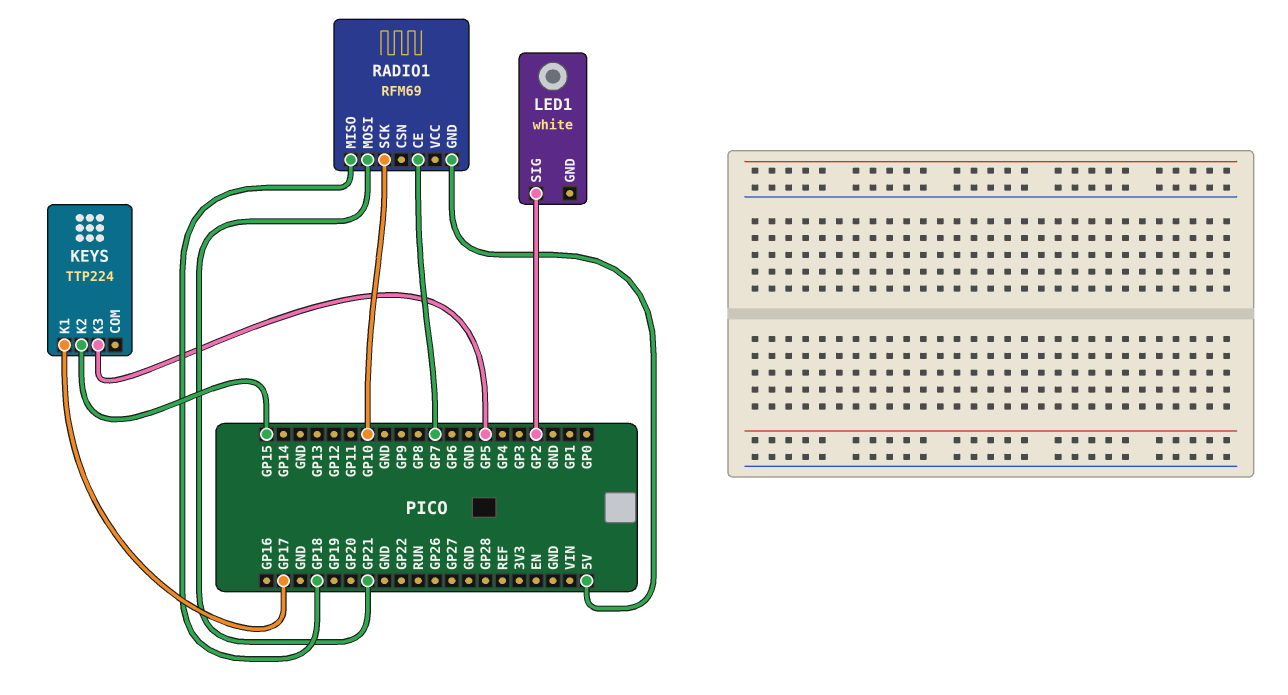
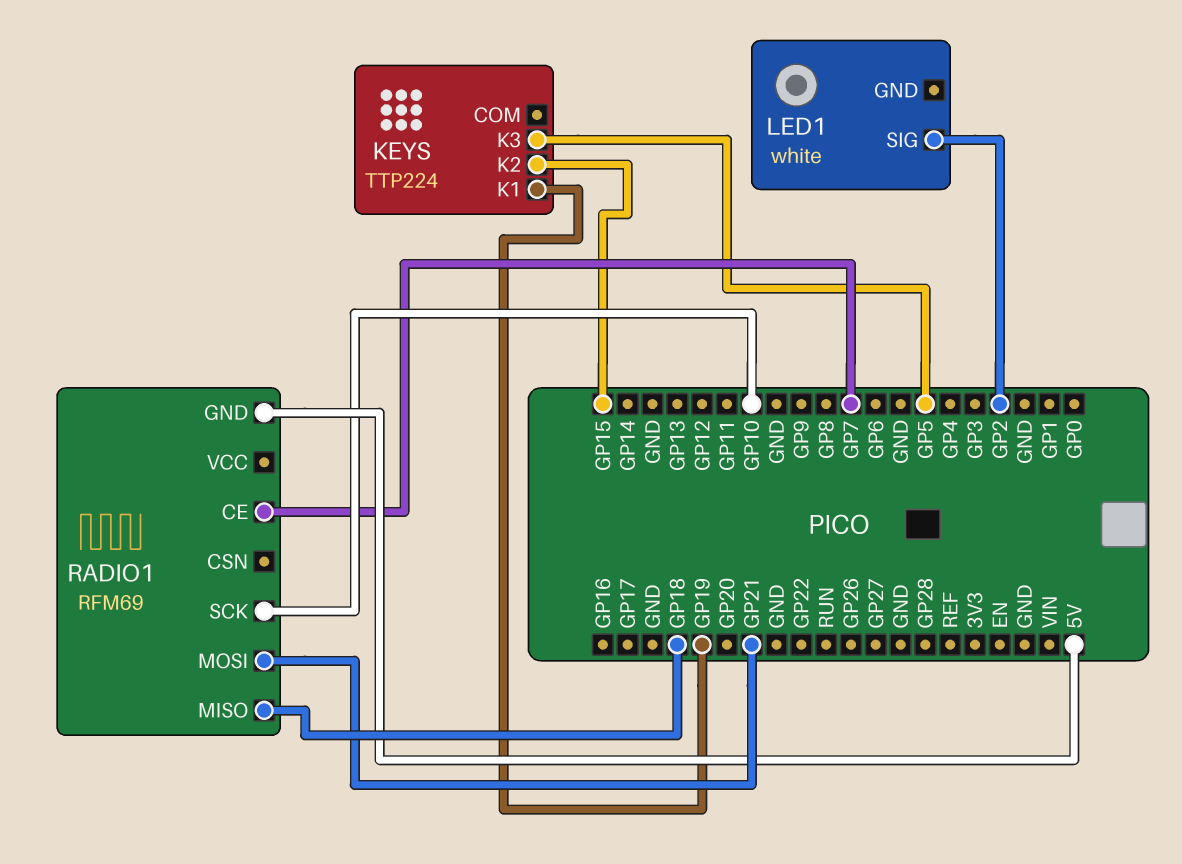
KEYS pin K1: GP17 -> GP19

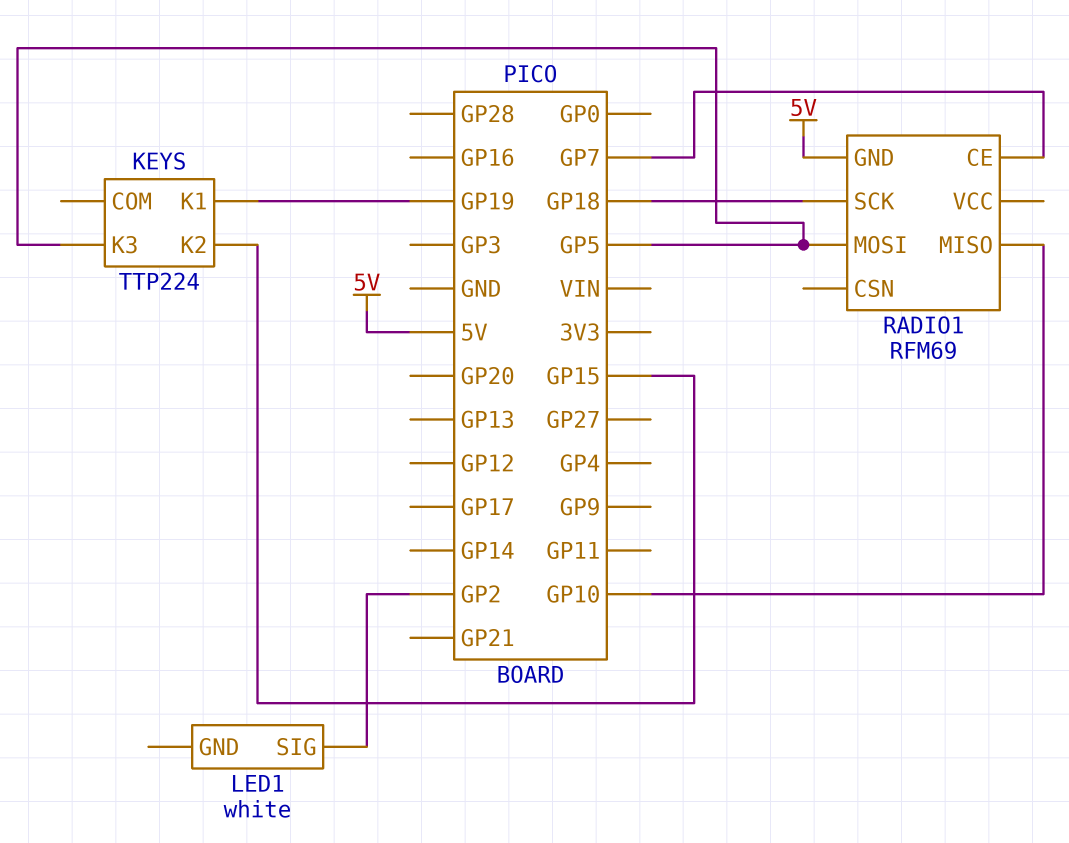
RADIO1 pin MISO: GP18 -> GP10
RADIO1 pin MOSI: GP21 -> GP5
RADIO1 pin SCK: GP10 -> GP18

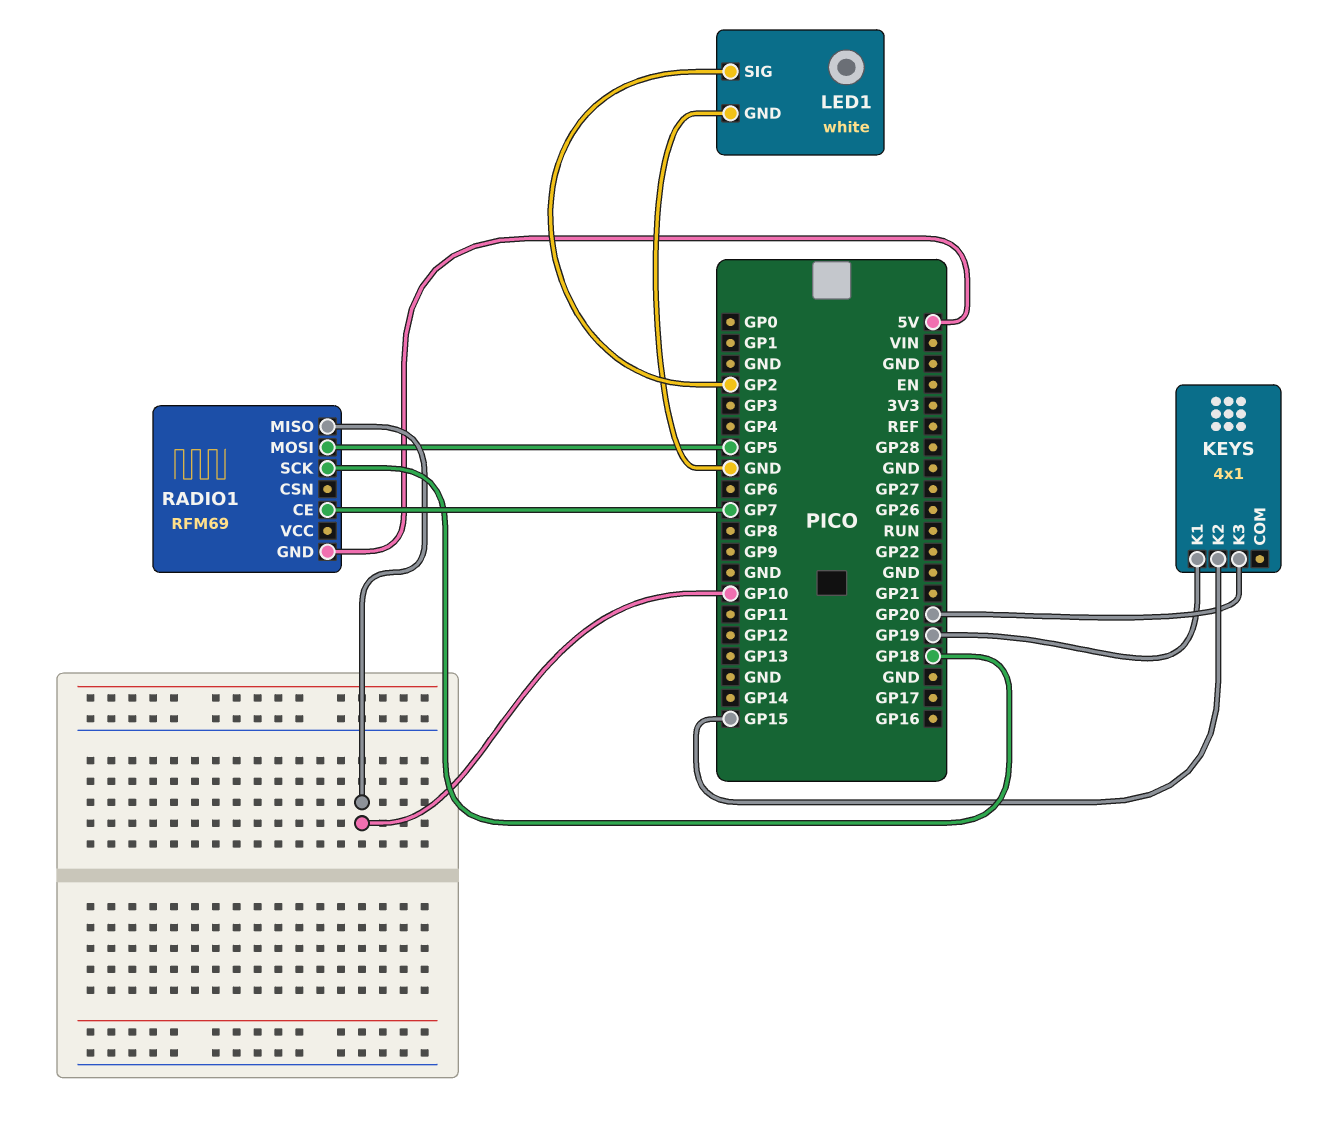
KEYS: TTP224 -> 4x1
KEYS pin K3: GP5 -> GP20
LED1 pin GND: none -> GND

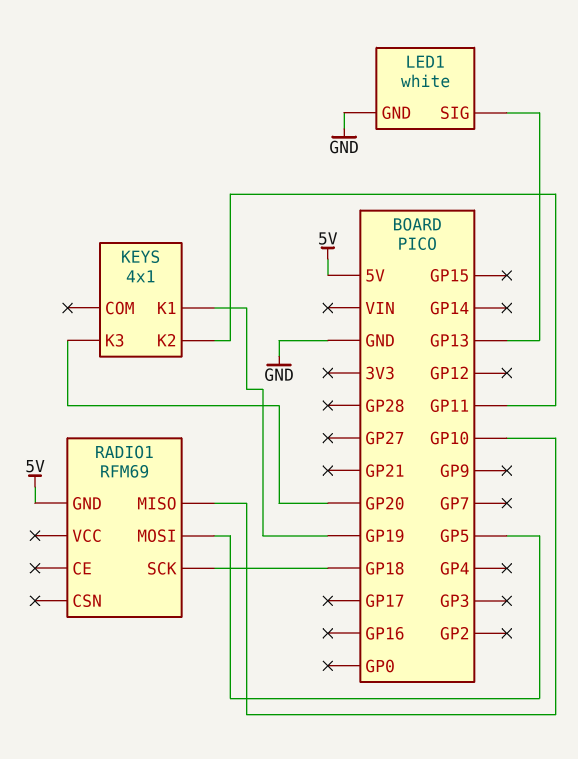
KEYS pin K2: GP15 -> GP11
LED1 pin SIG: GP2 -> GP13
RADIO1 pin CE: GP7 -> none

